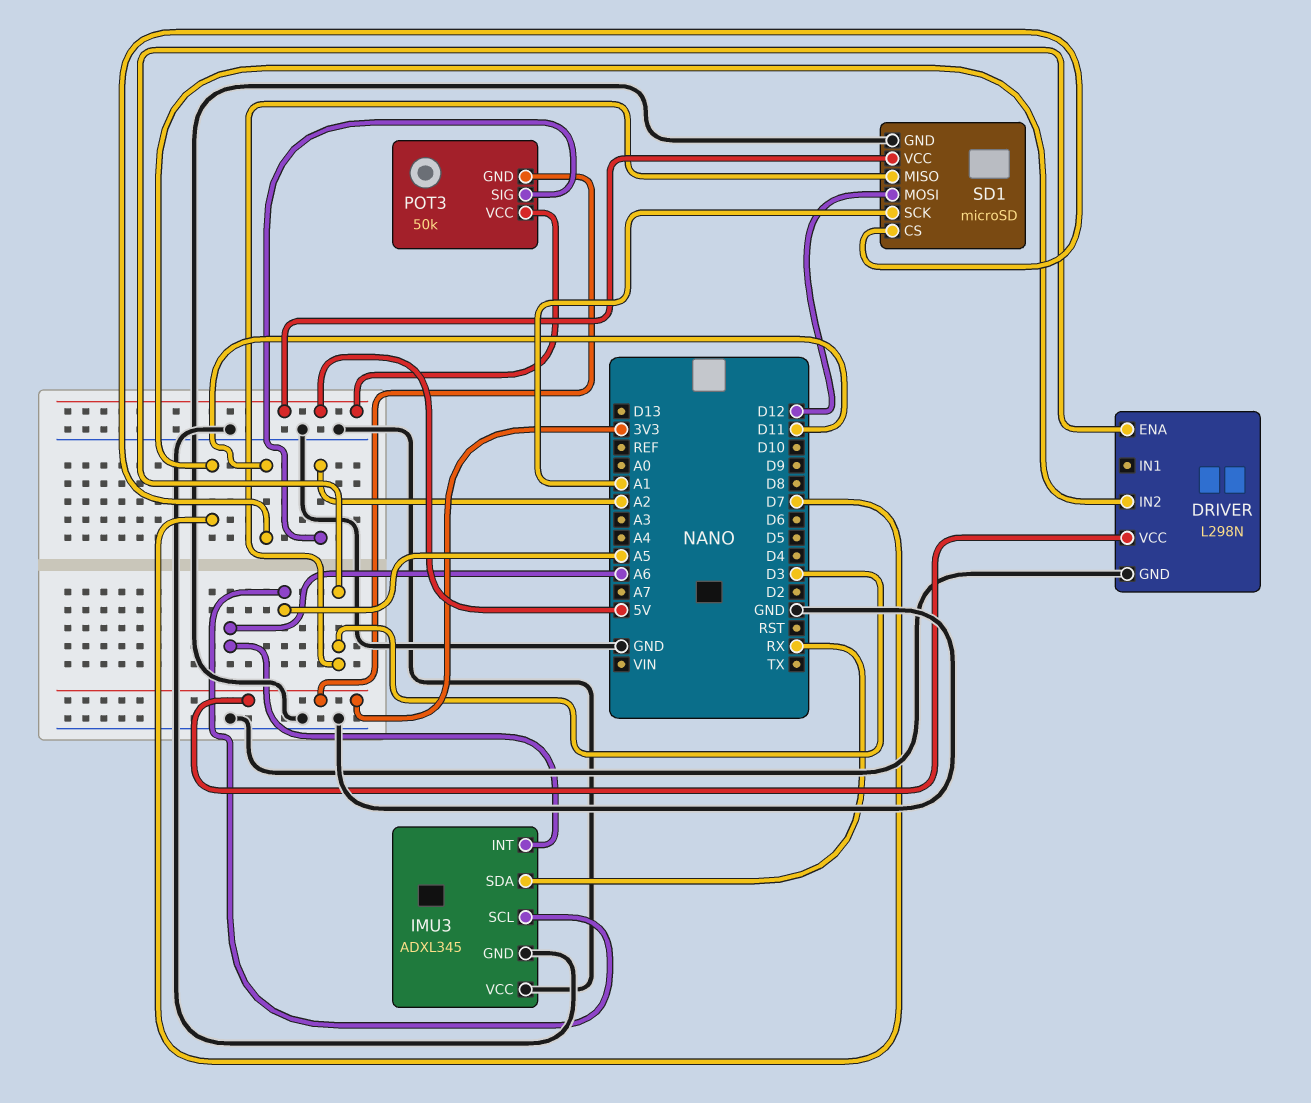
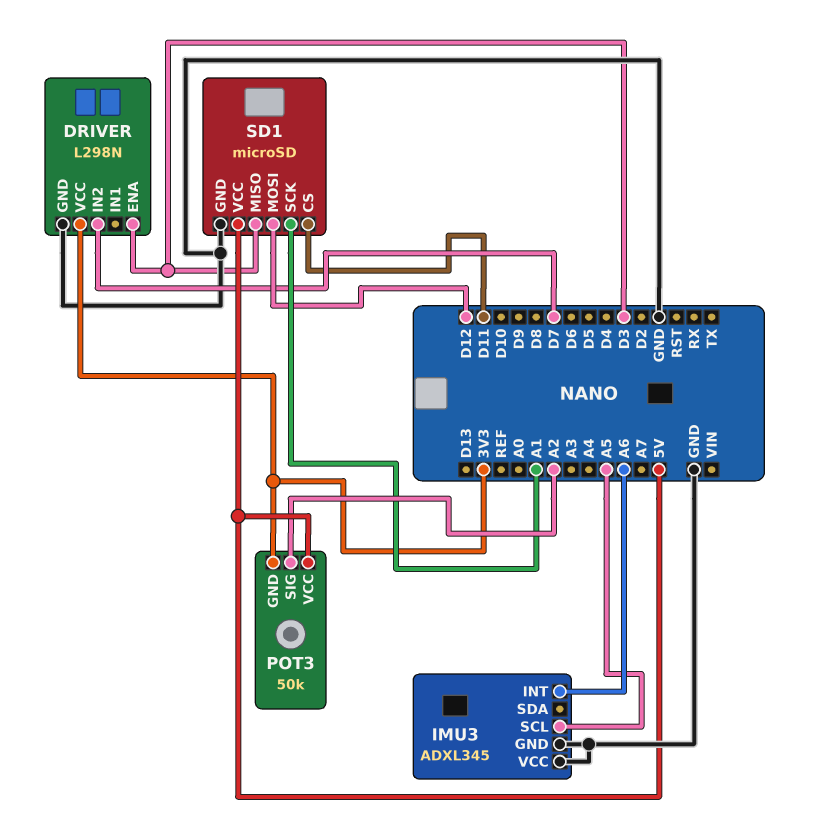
IMU3 pin SDA: RX -> none

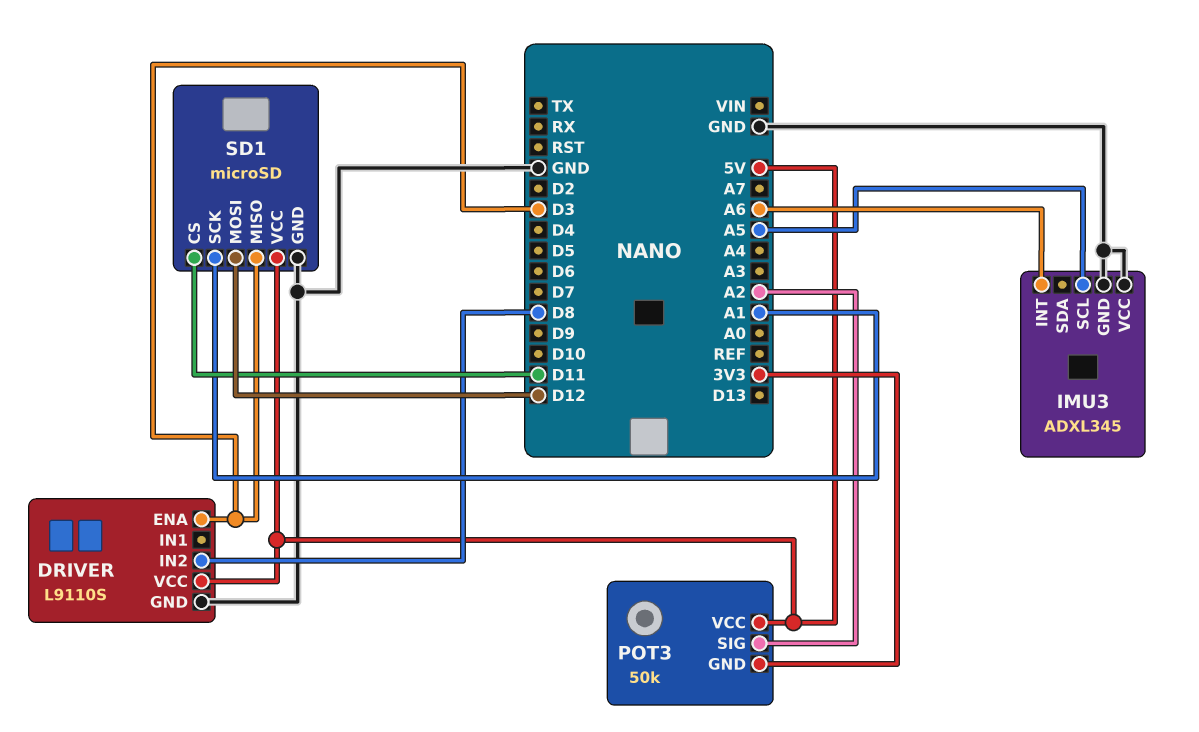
DRIVER: L298N -> L9110S
DRIVER pin IN2: D7 -> D8
DRIVER pin VCC: 3V3 -> 5V

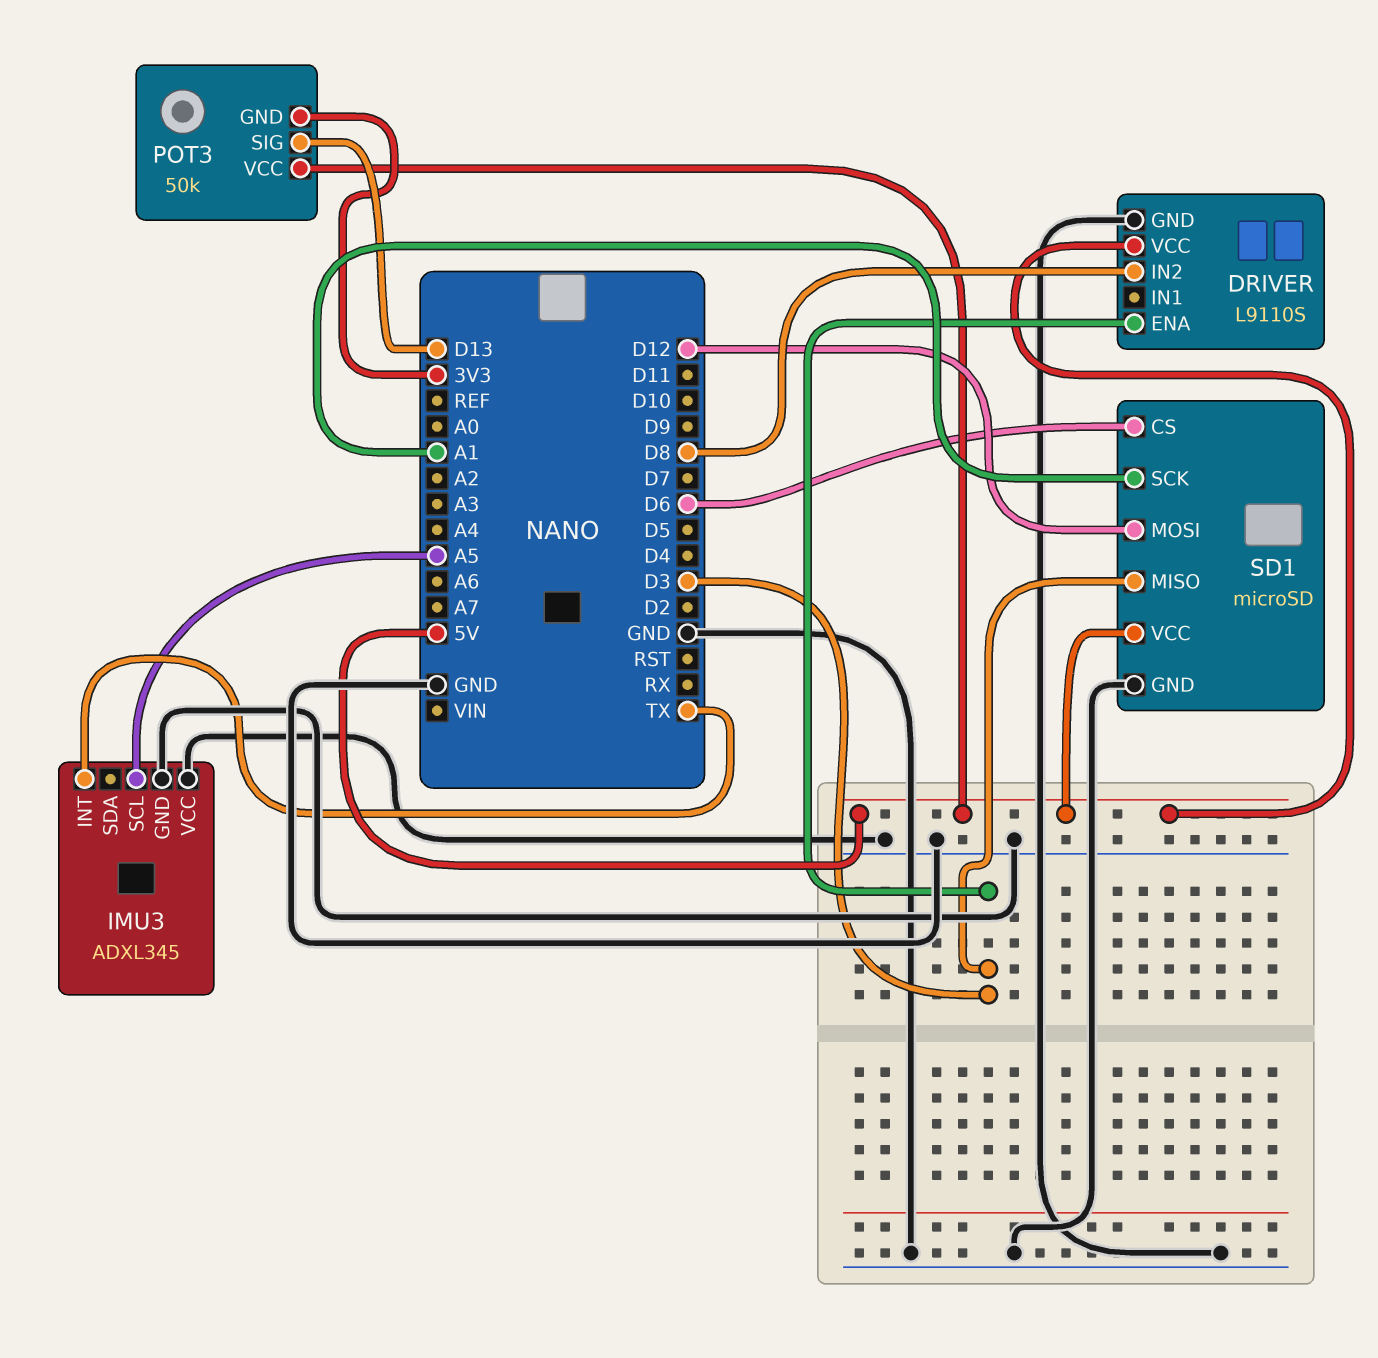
IMU3 pin INT: A6 -> TX
POT3 pin SIG: A2 -> D13
SD1 pin CS: D11 -> D6

